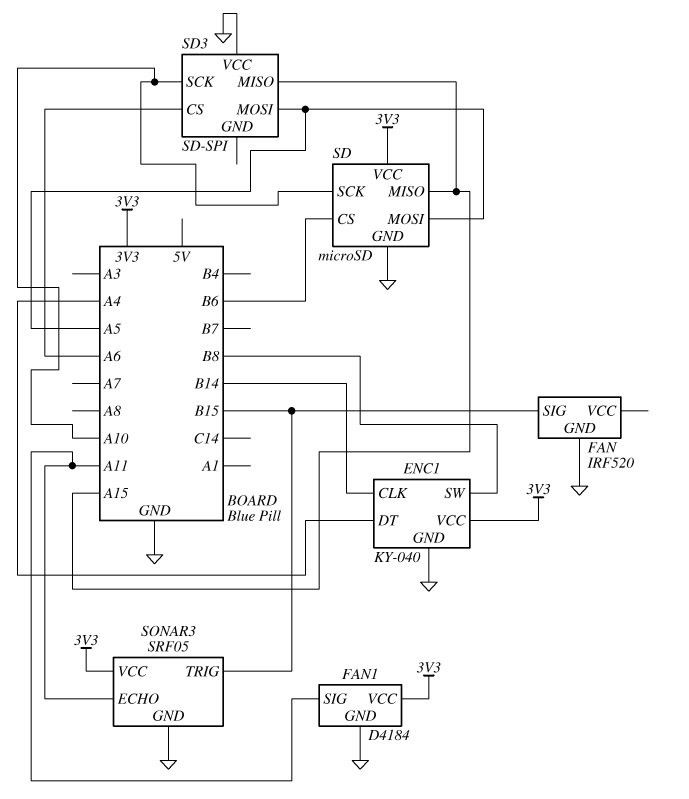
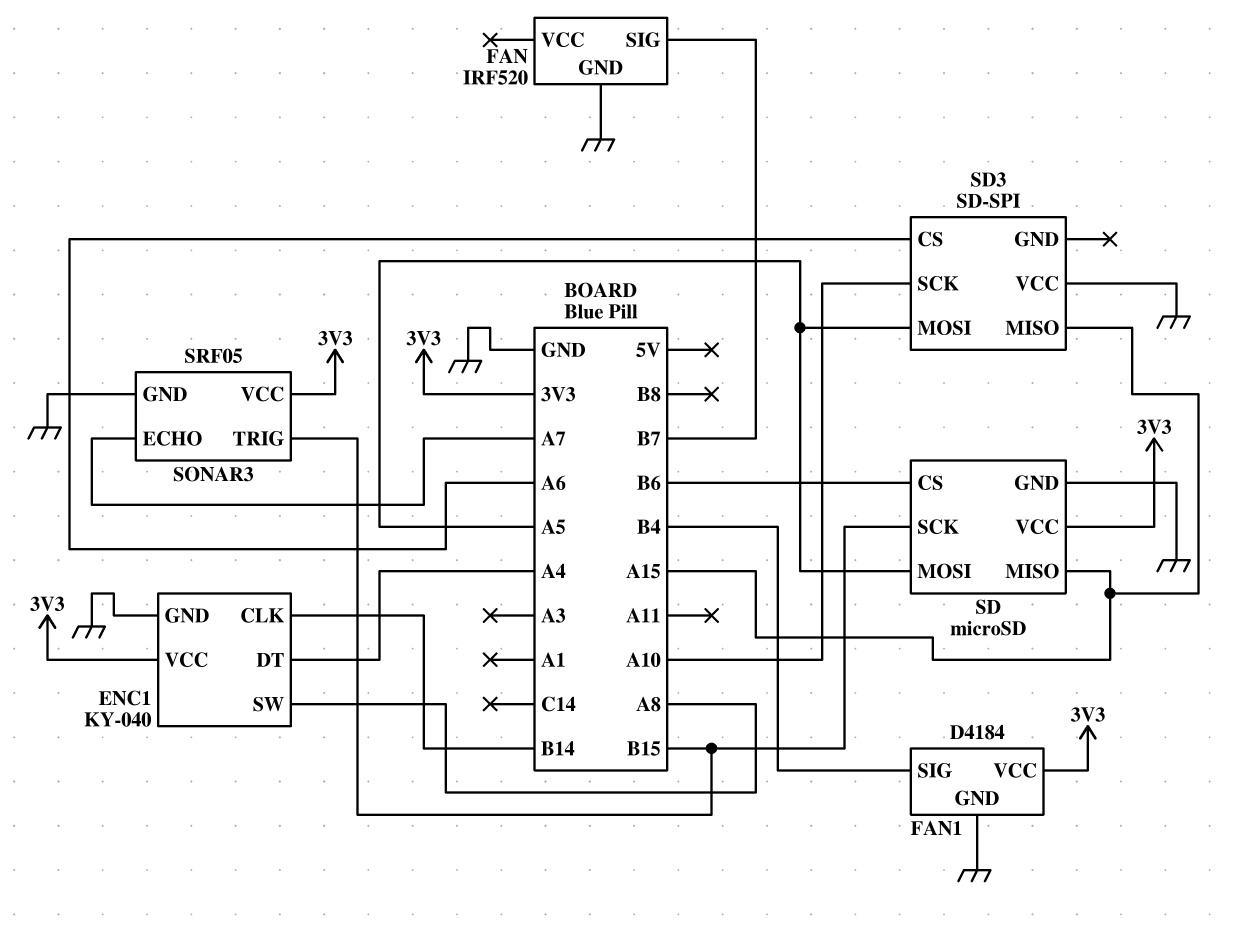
ENC1 pin SW: B8 -> A8
FAN pin SIG: B15 -> B7
FAN1 pin SIG: A11 -> B4
SD pin SCK: A10 -> B15
SONAR3 pin ECHO: A11 -> A7

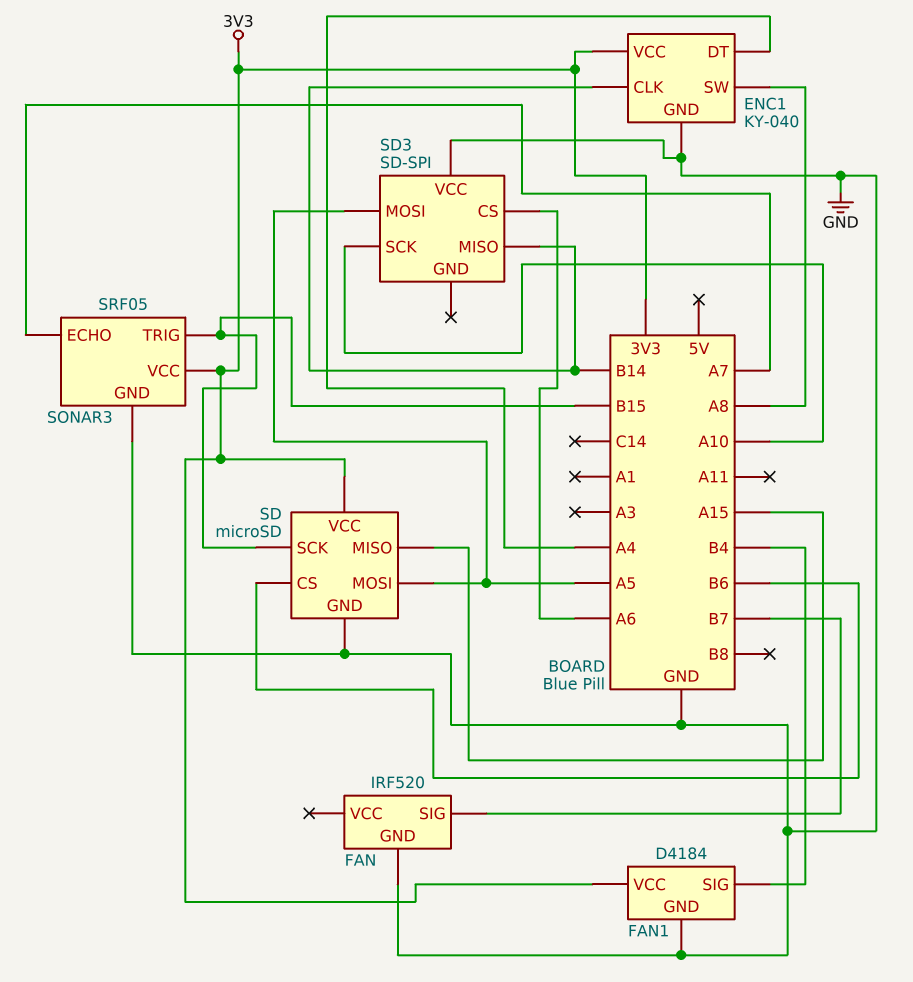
SD3 pin MISO: A15 -> B14

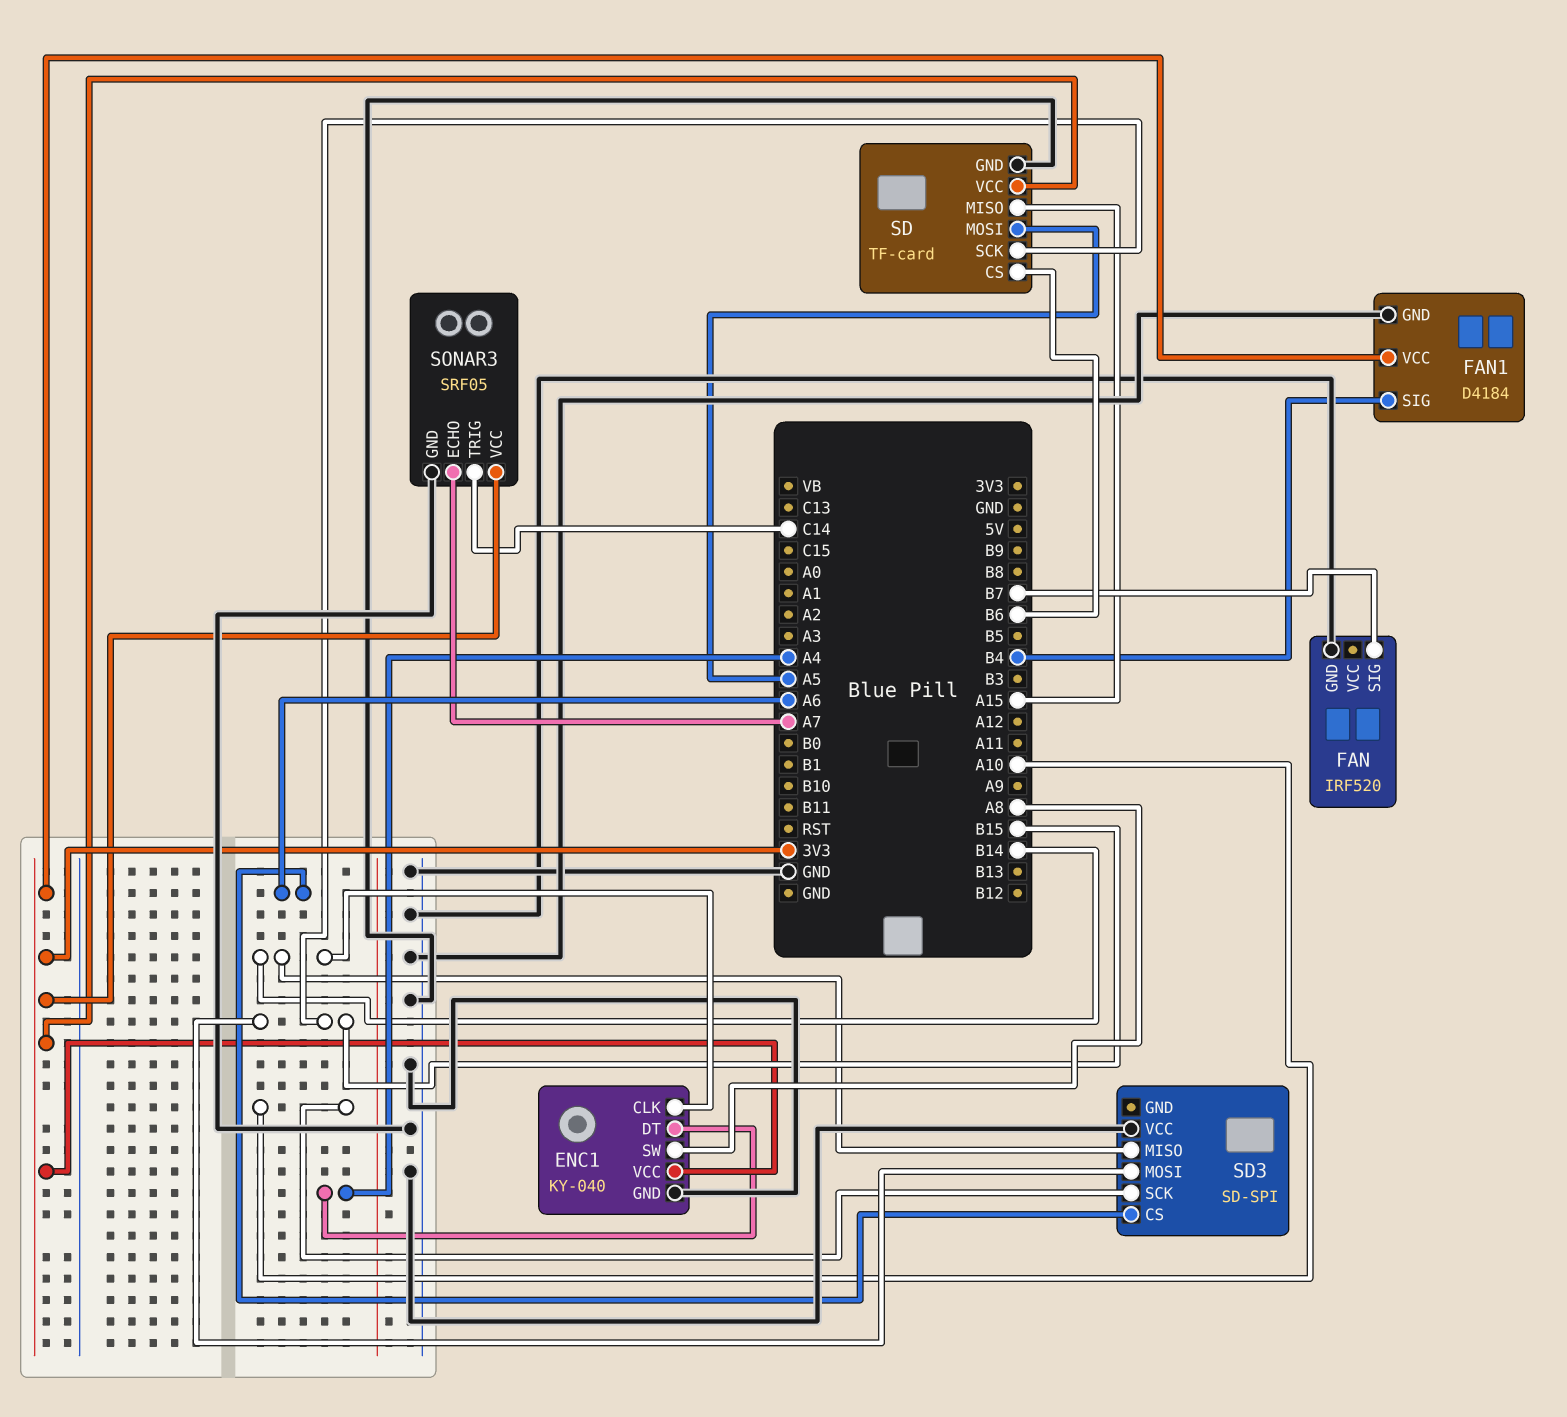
SD: microSD -> TF-card
SD3 pin MOSI: A5 -> B15
SONAR3 pin TRIG: B15 -> C14

